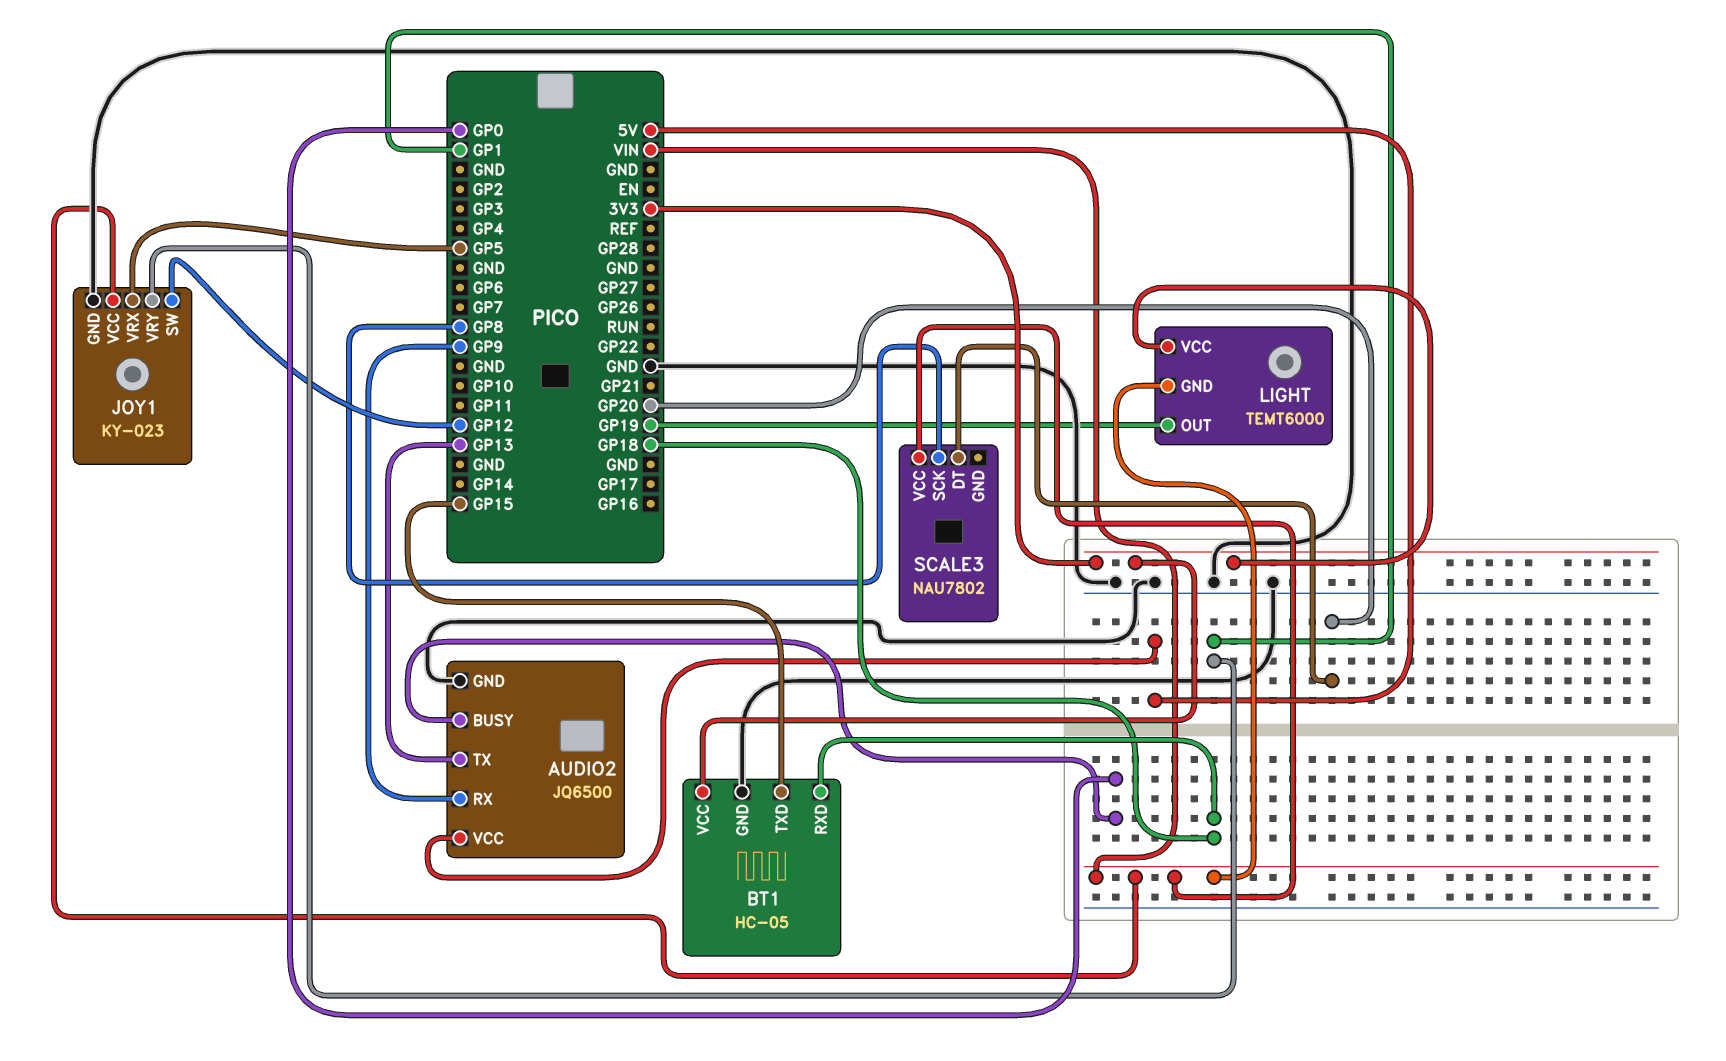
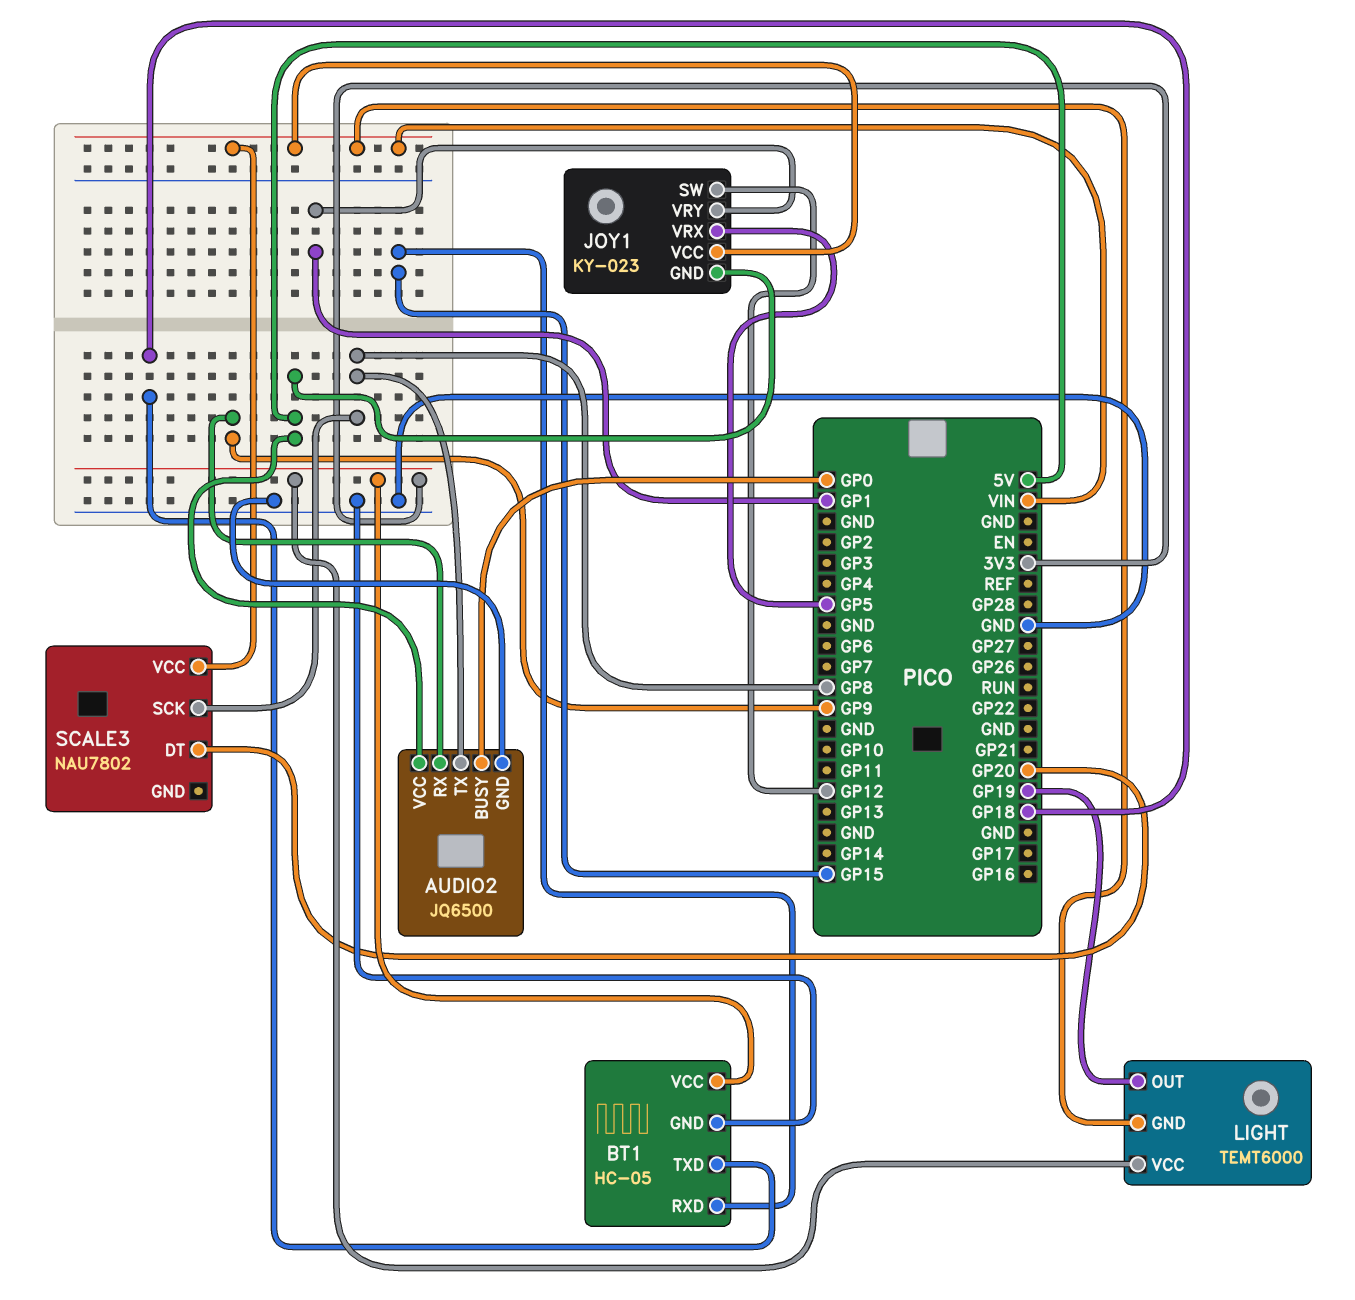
AUDIO2 pin TX: GP13 -> GP8
BT1 pin RXD: GP18 -> GP15
BT1 pin TXD: GP15 -> GP18
JOY1 pin GND: GND -> 5V

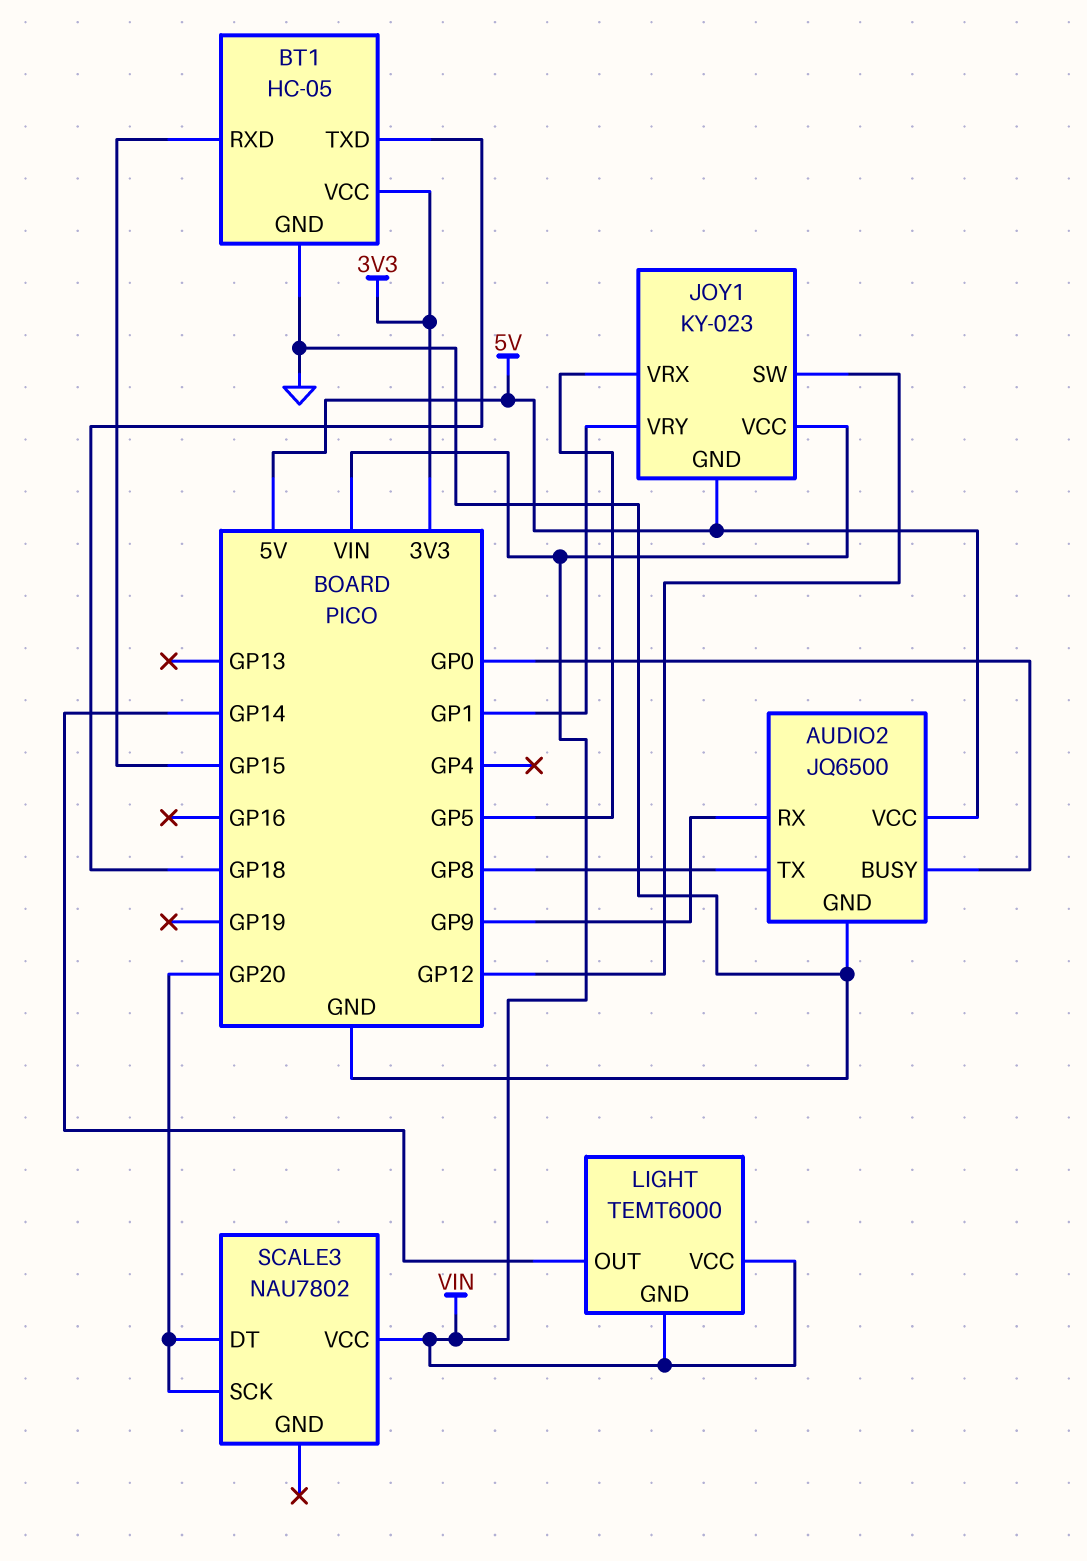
LIGHT pin OUT: GP19 -> GP14
LIGHT pin VCC: 3V3 -> VIN
SCALE3 pin SCK: GP8 -> GP20

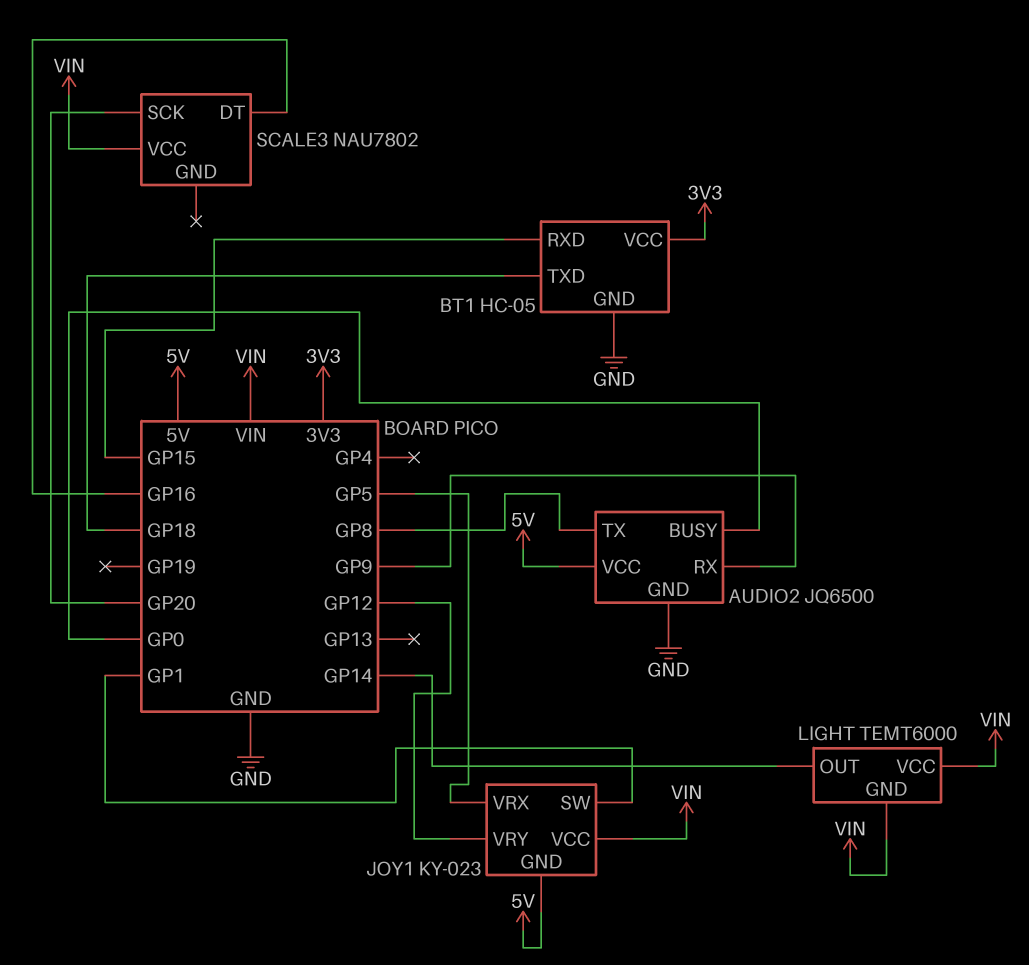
JOY1 pin SW: GP12 -> GP1
JOY1 pin VRY: GP1 -> GP12
SCALE3 pin DT: GP20 -> GP16

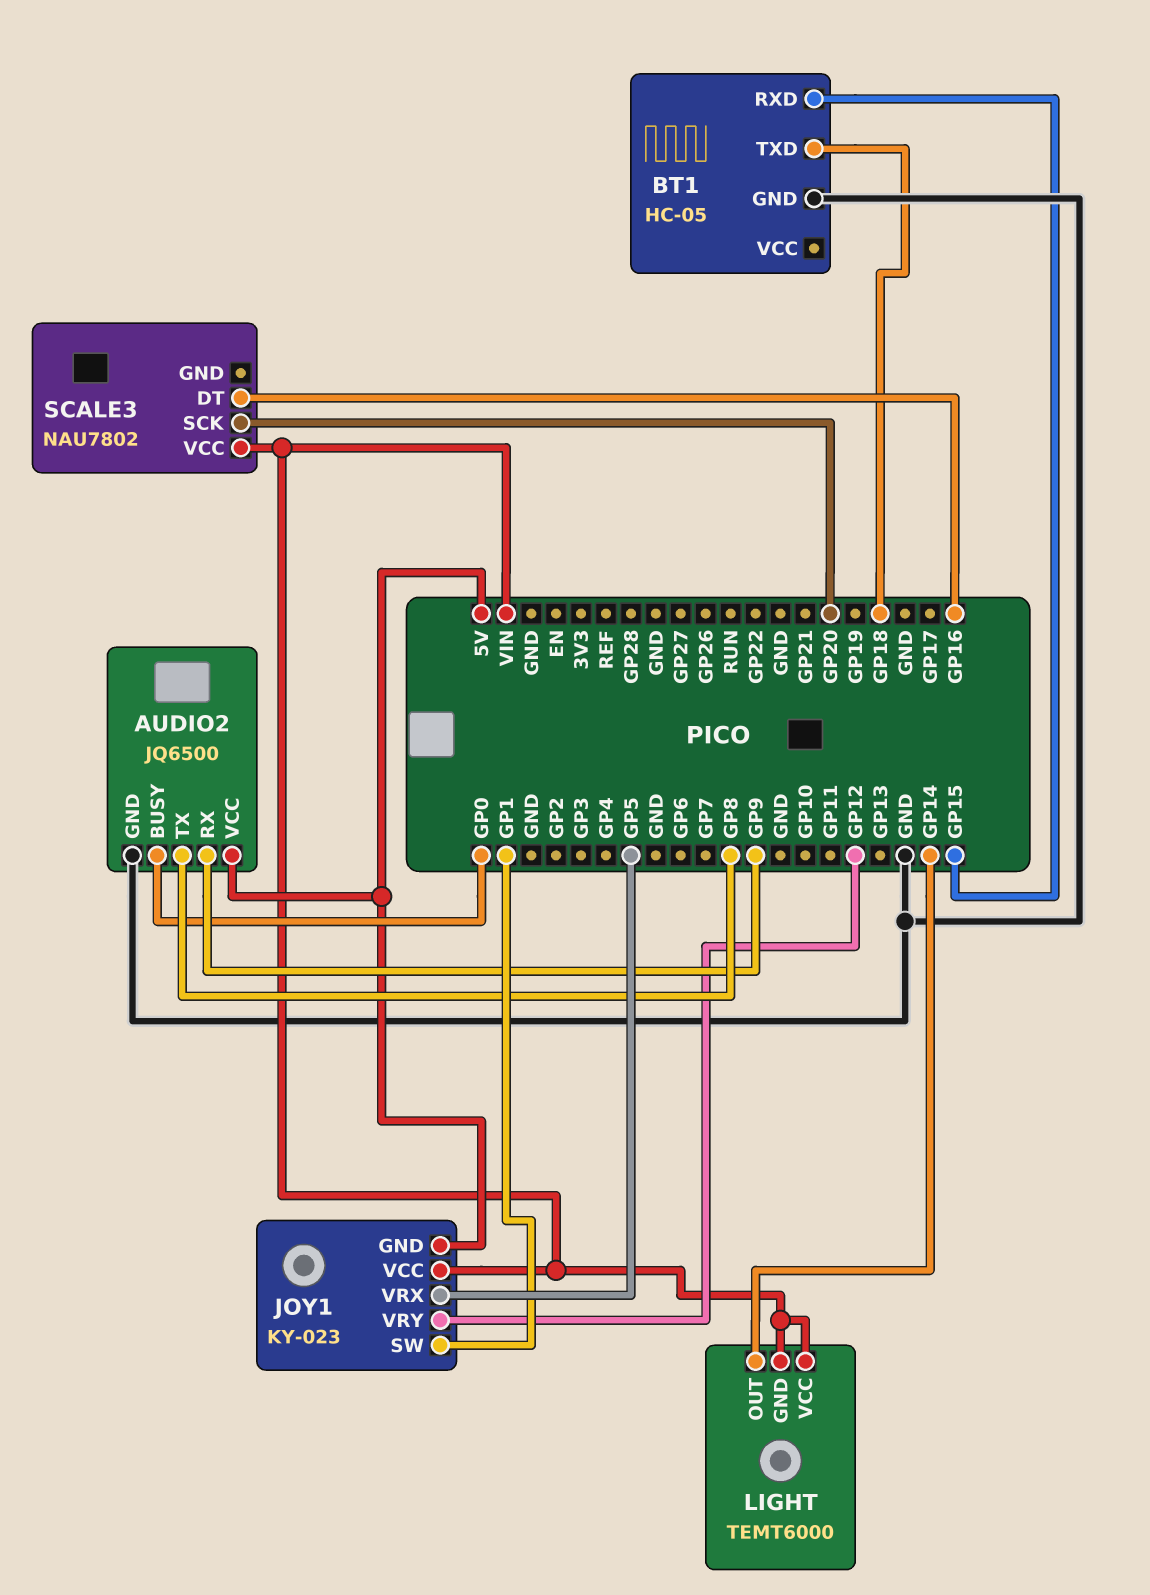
BT1 pin VCC: 3V3 -> none

